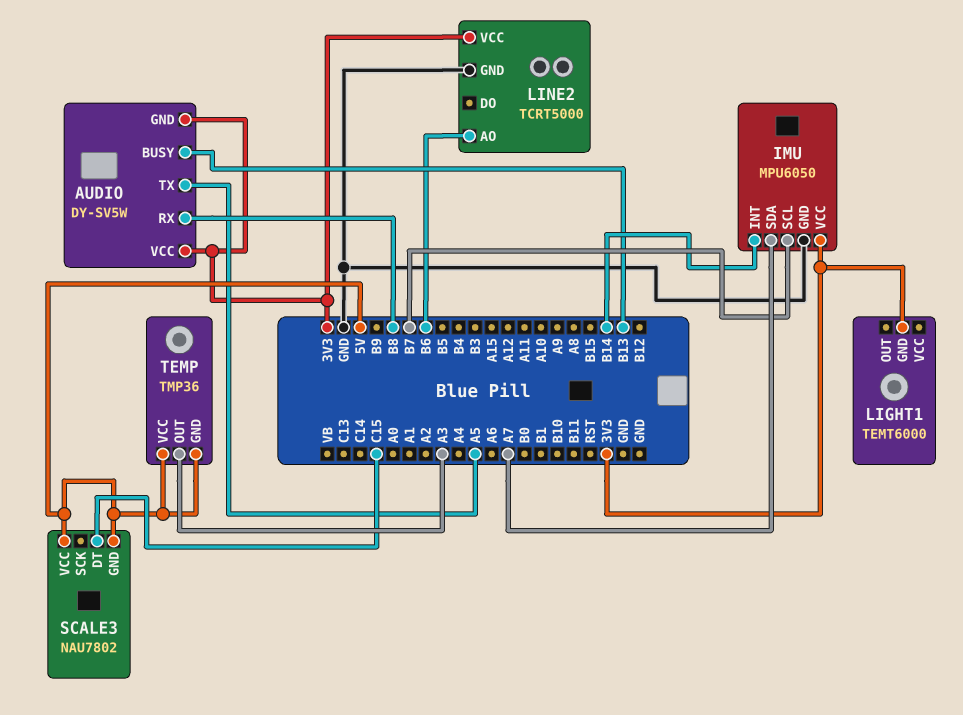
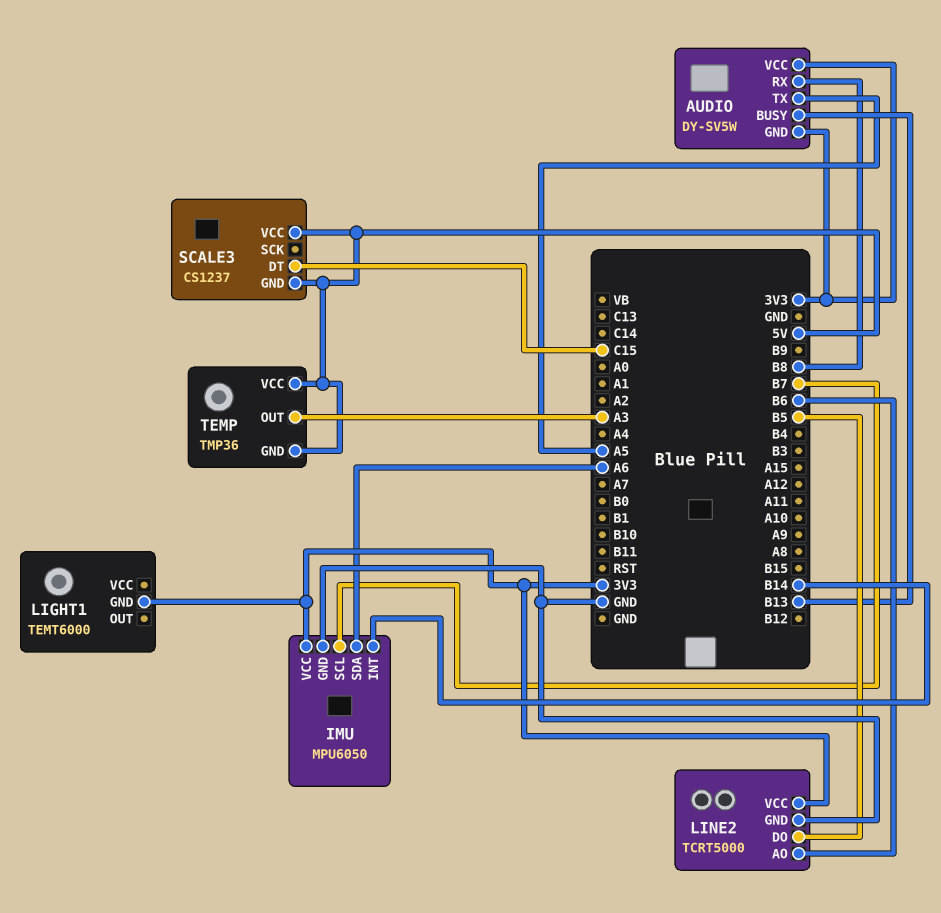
IMU pin SDA: A7 -> A6
LINE2 pin DO: none -> B5
SCALE3: NAU7802 -> CS1237

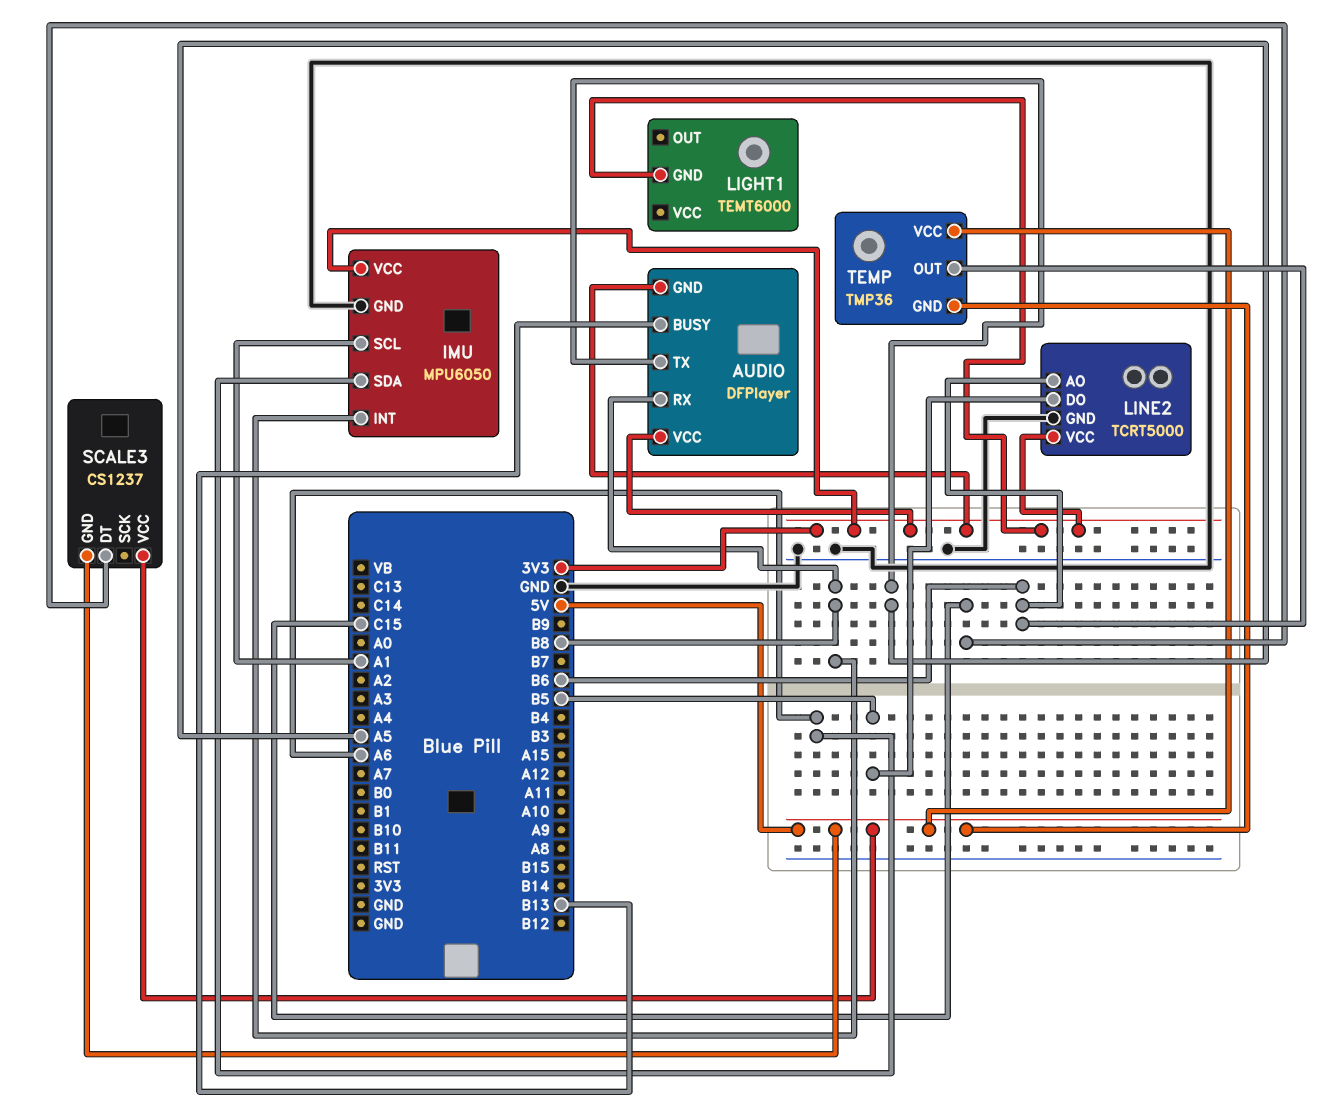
AUDIO: DY-SV5W -> DFPlayer
IMU pin INT: B14 -> B8
IMU pin SCL: B7 -> A1
TEMP pin OUT: A3 -> B6

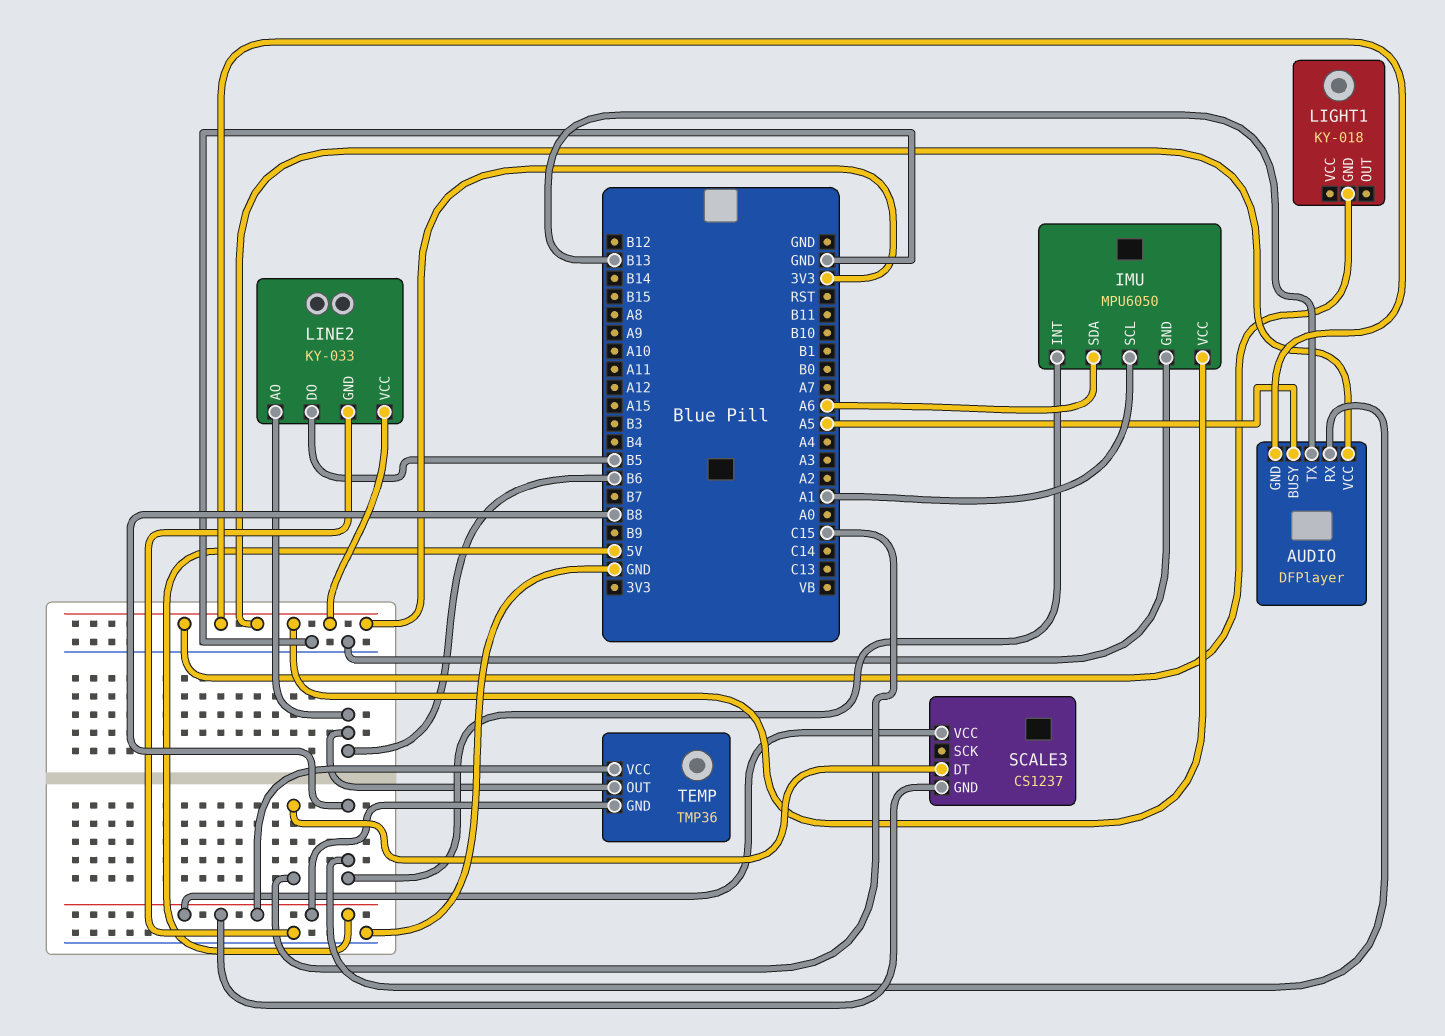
AUDIO pin BUSY: B13 -> A5
AUDIO pin TX: A5 -> B13
LIGHT1: TEMT6000 -> KY-018
LINE2: TCRT5000 -> KY-033

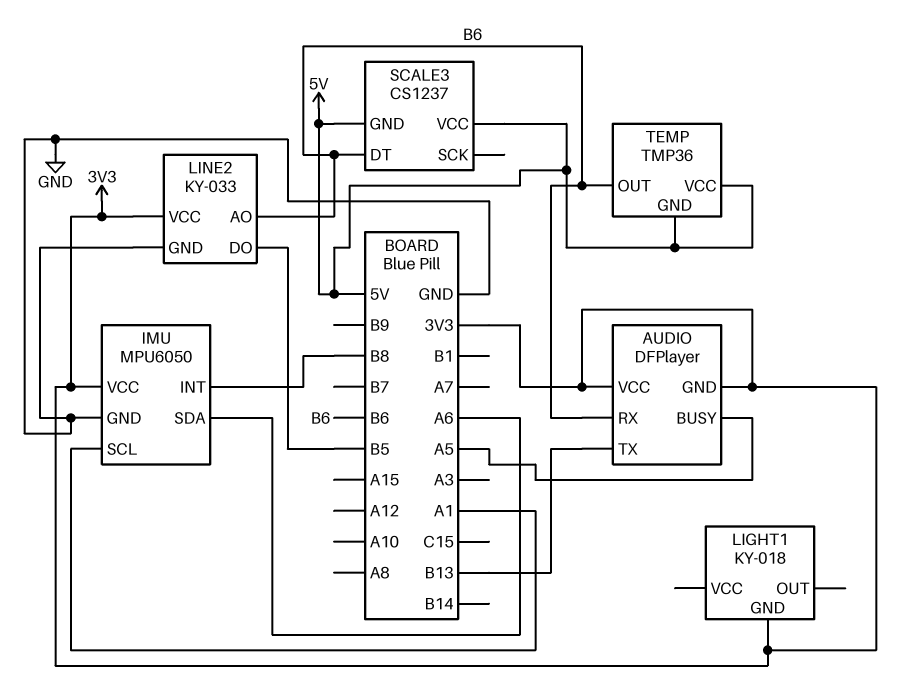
AUDIO pin RX: B8 -> B6
SCALE3 pin DT: C15 -> B6

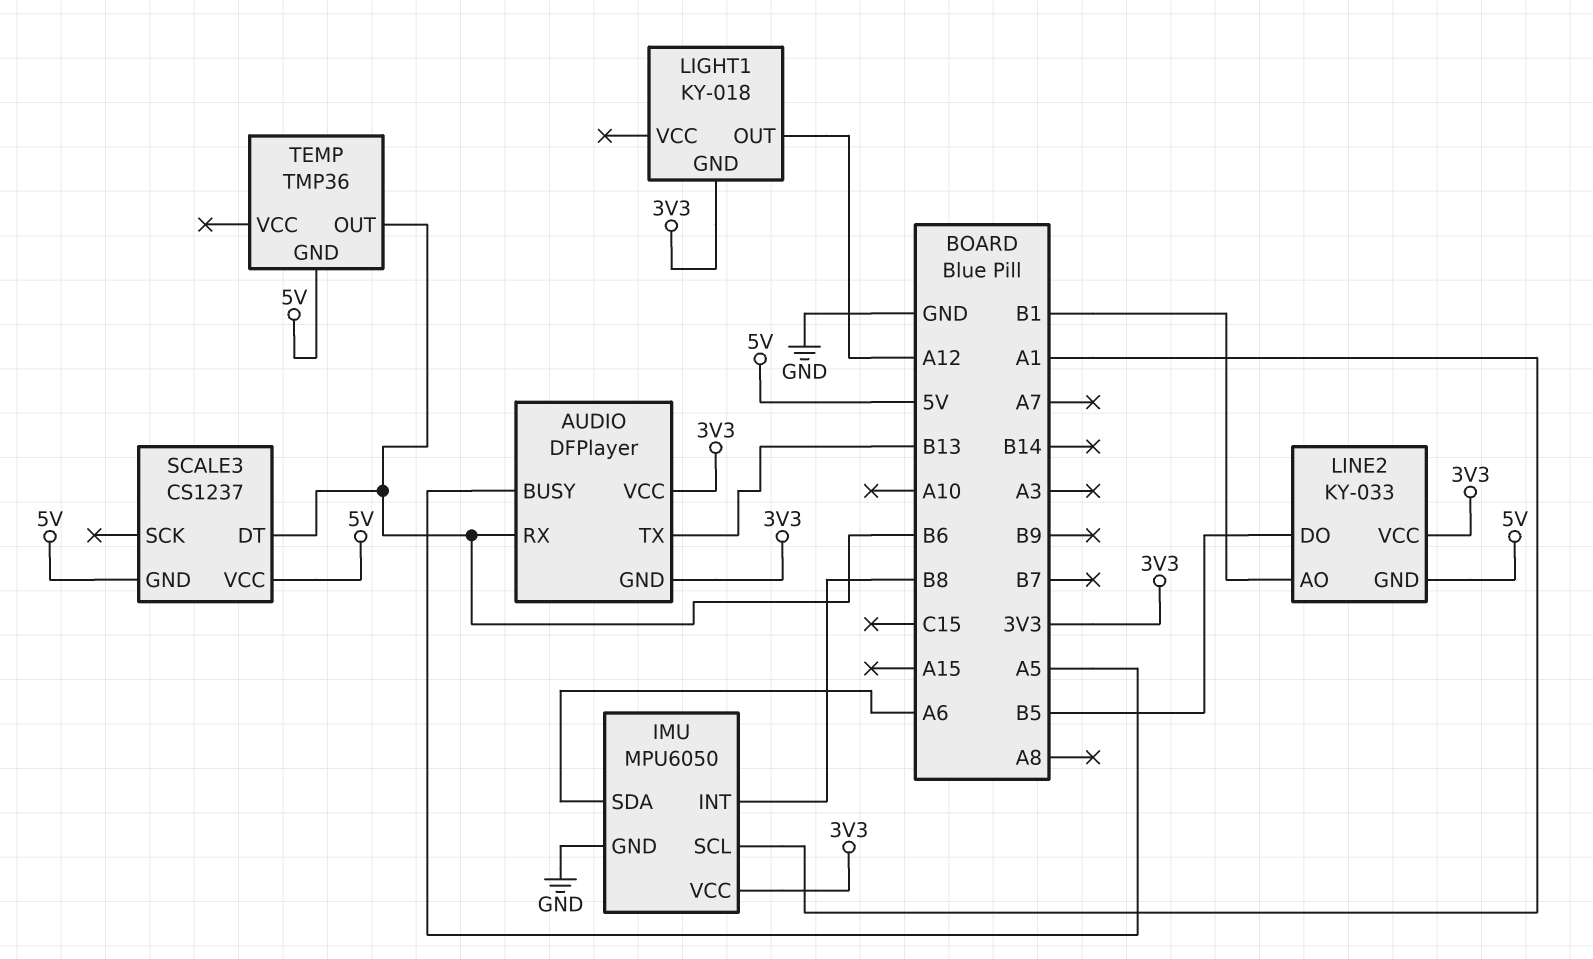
LIGHT1 pin OUT: none -> A12
LINE2 pin AO: B6 -> B1
LINE2 pin GND: GND -> 5V
TEMP pin VCC: 5V -> none

